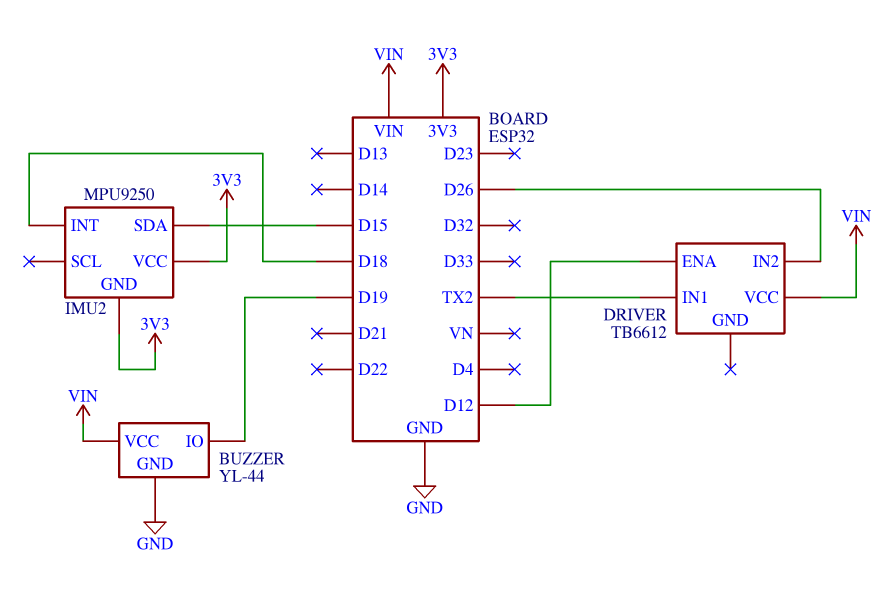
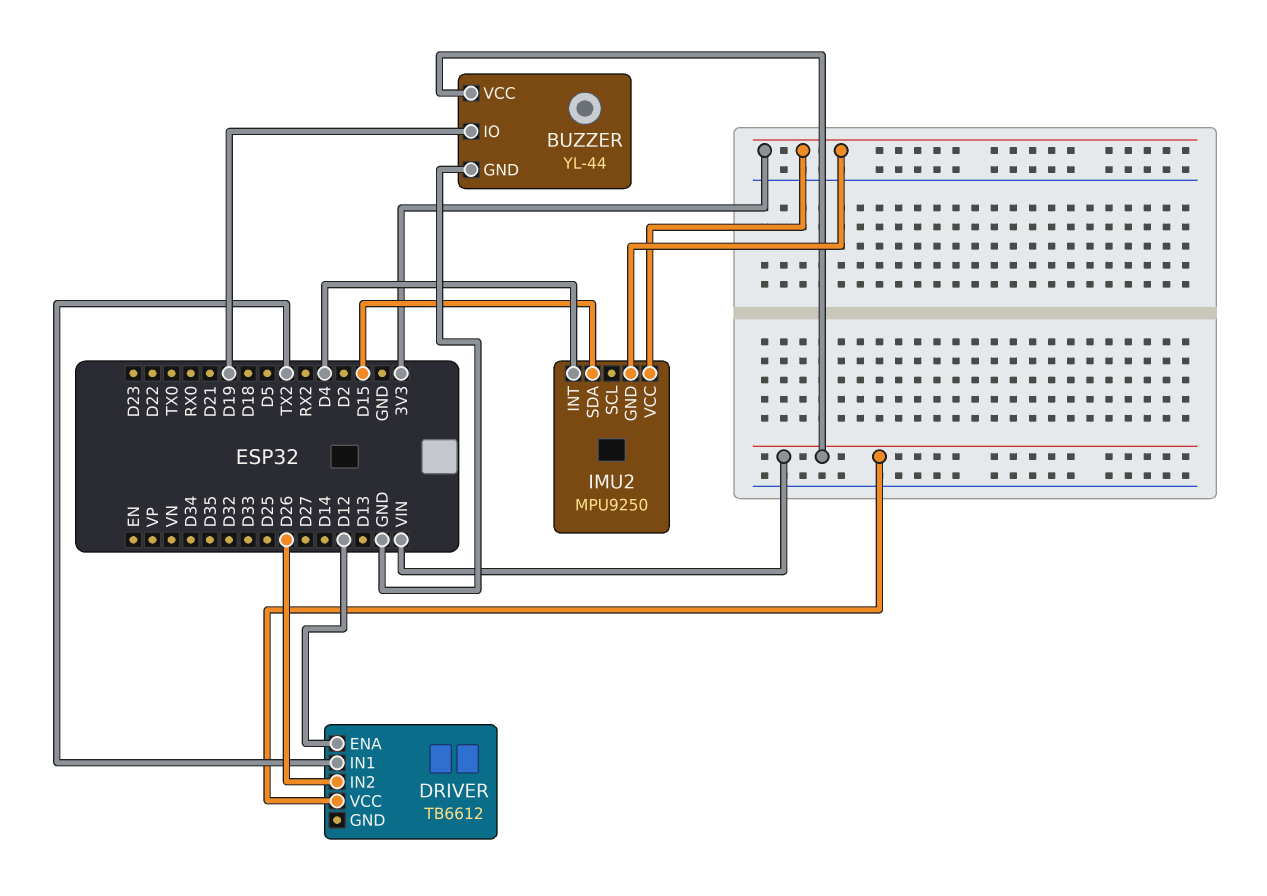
IMU2 pin INT: D18 -> D4

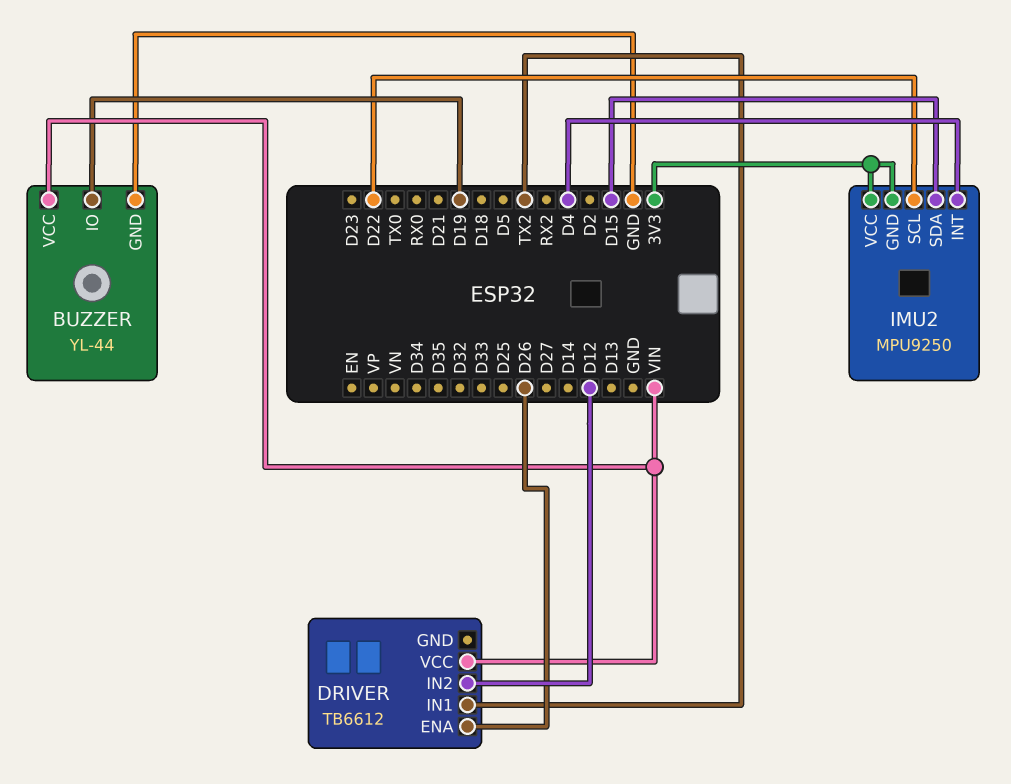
DRIVER pin ENA: D12 -> D26
DRIVER pin IN2: D26 -> D12
IMU2 pin SCL: none -> D22

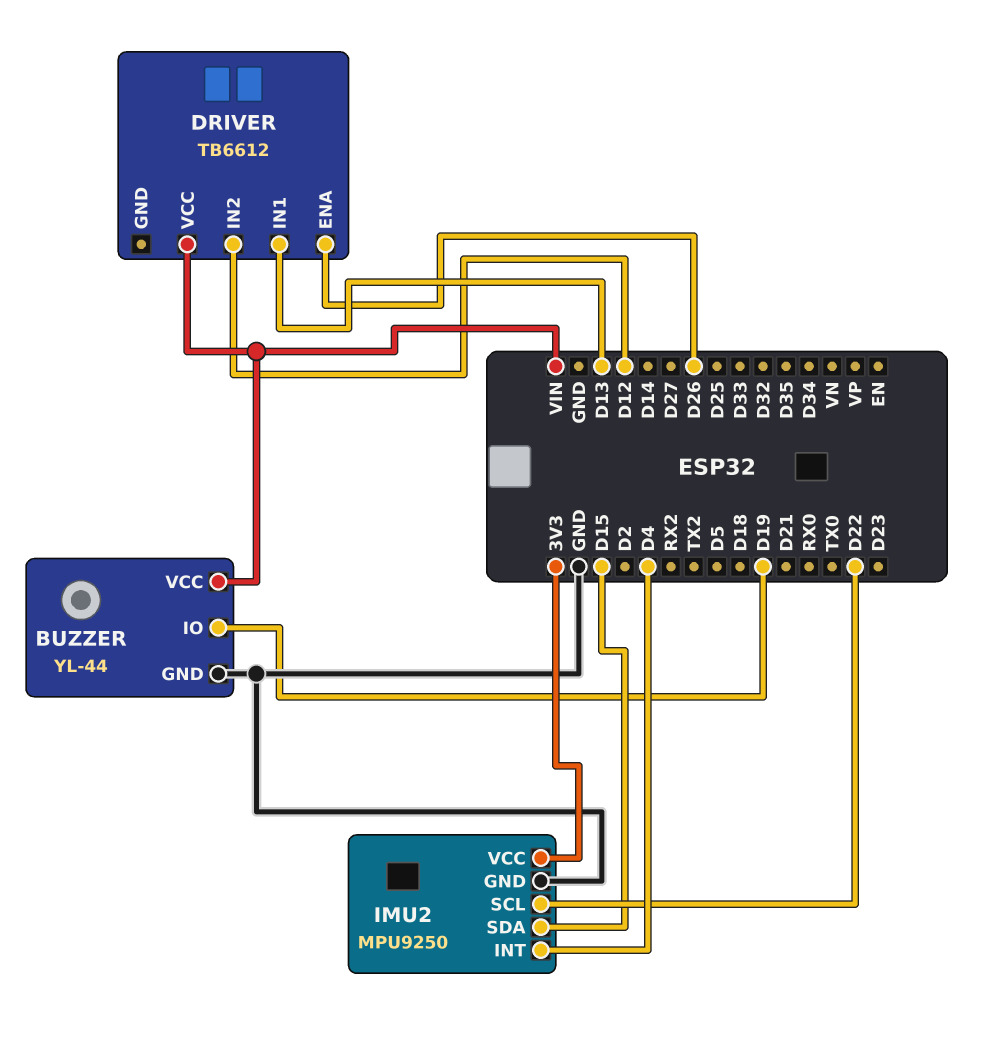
DRIVER pin IN1: TX2 -> D13
IMU2 pin GND: 3V3 -> GND

